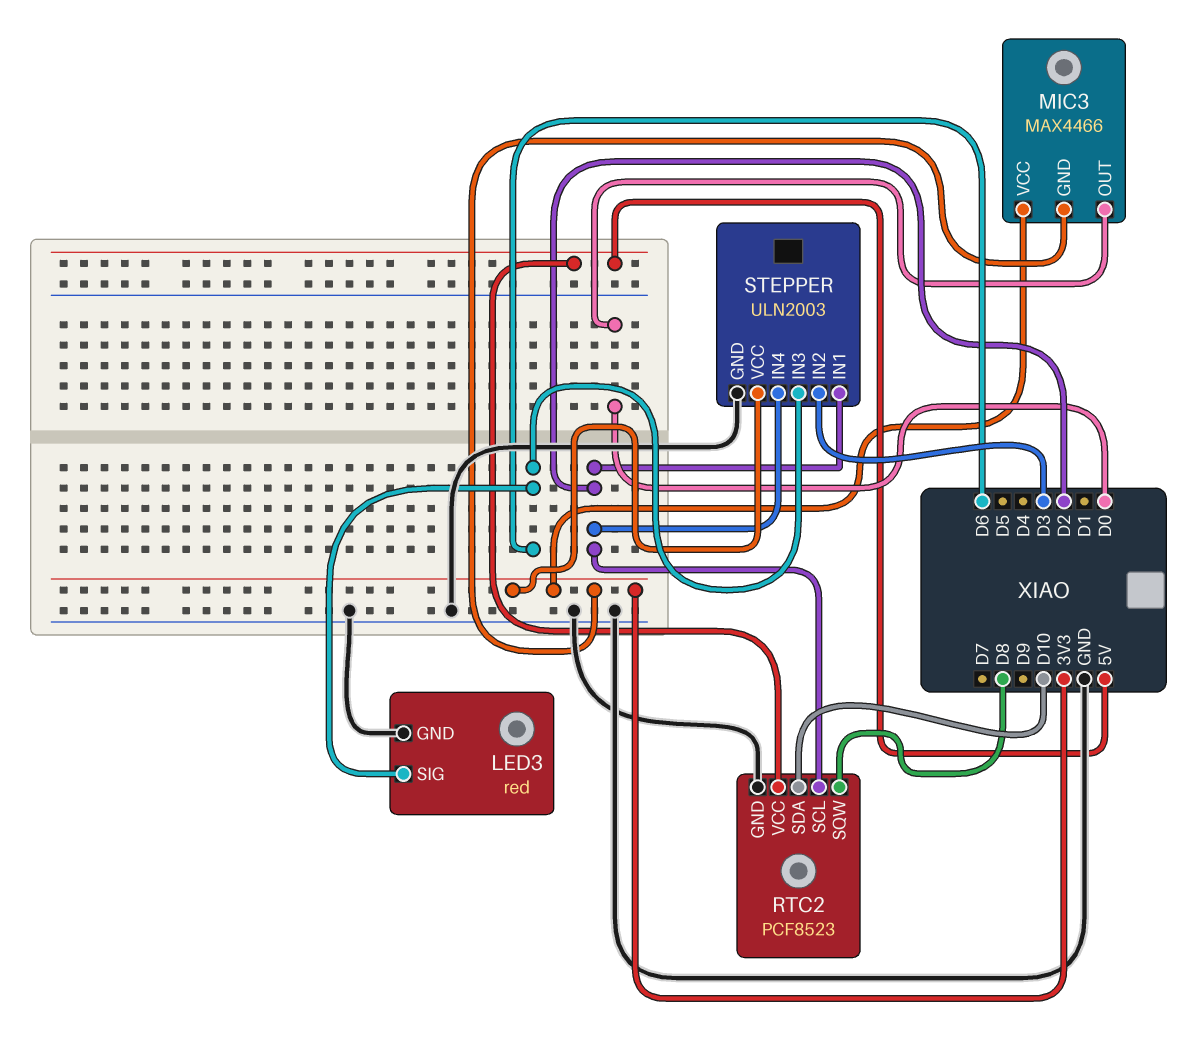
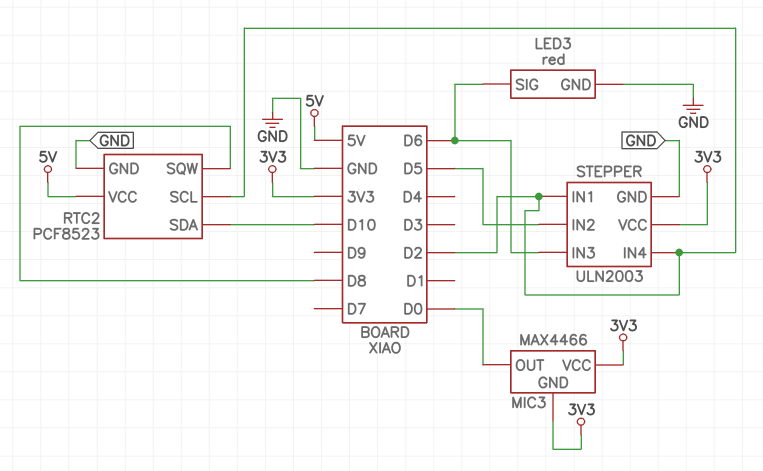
STEPPER pin IN2: D3 -> D5

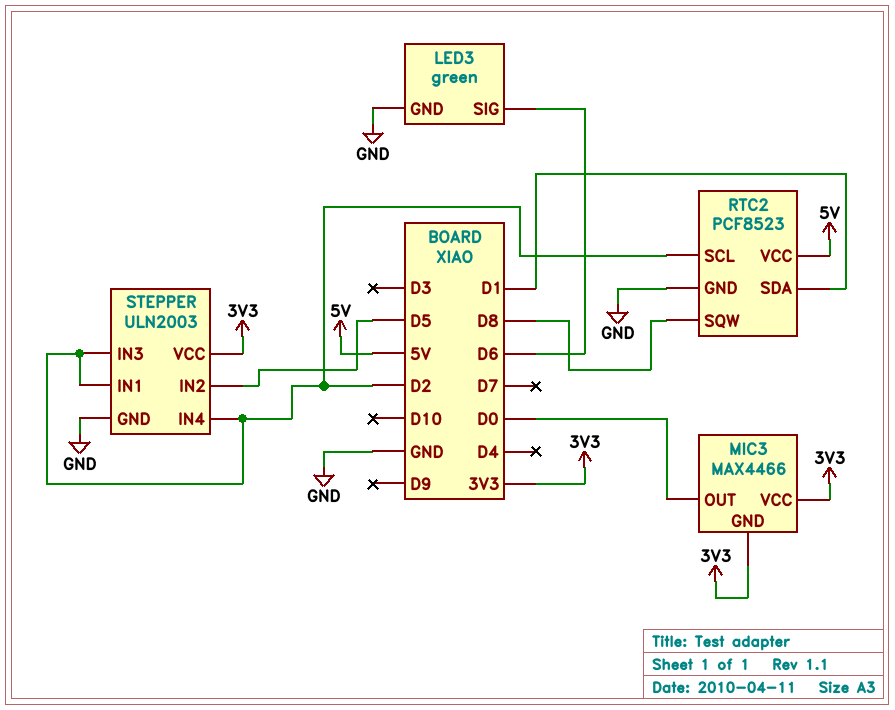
LED3: red -> green
RTC2 pin SDA: D10 -> D1
STEPPER pin IN3: D6 -> D2

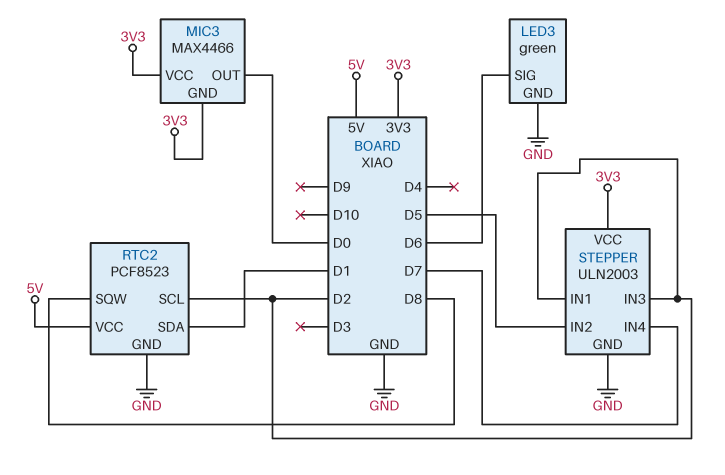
STEPPER pin IN4: D2 -> D7

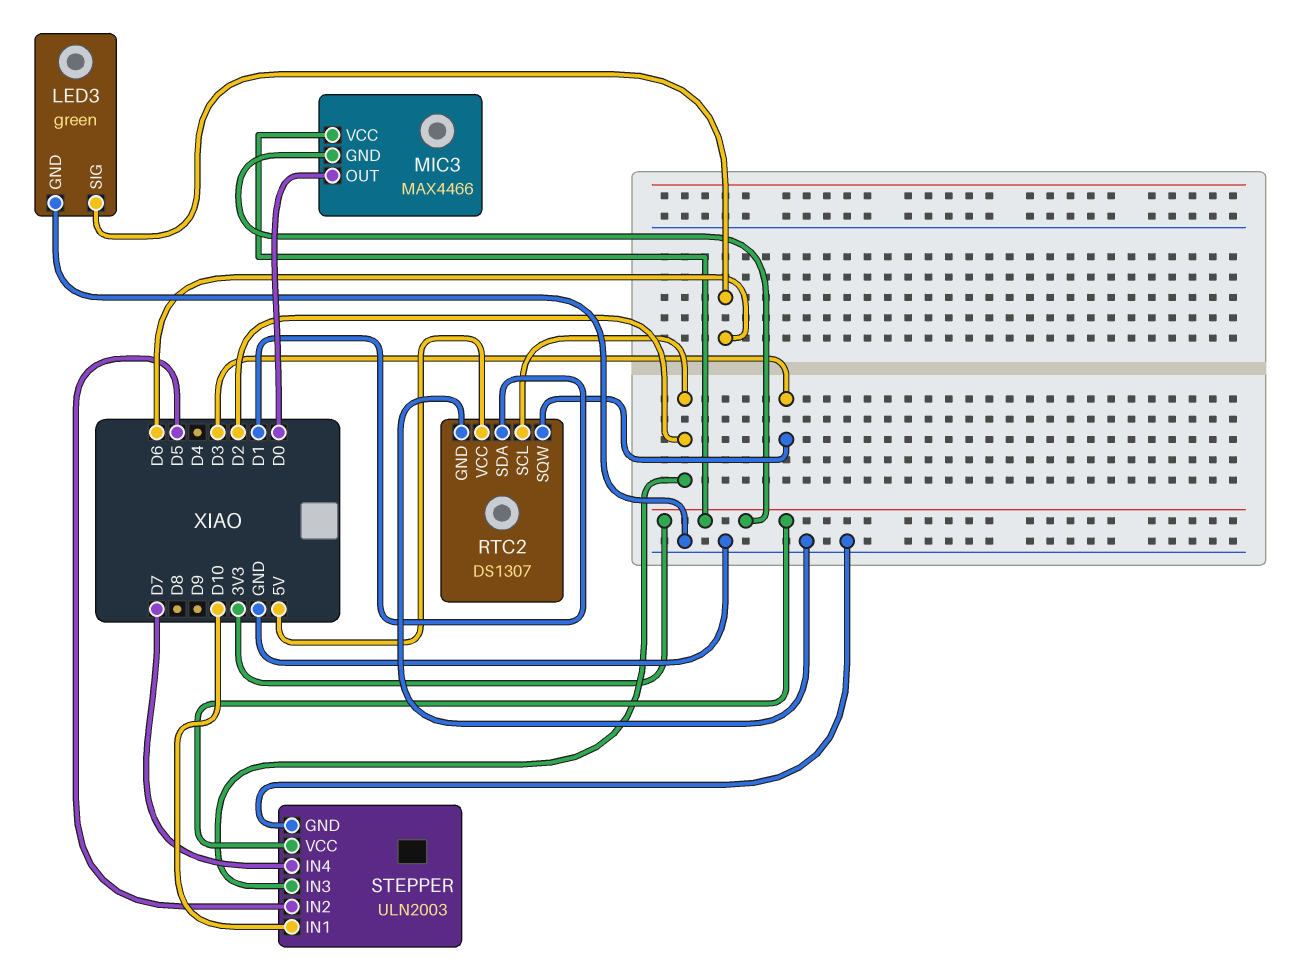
RTC2: PCF8523 -> DS1307
RTC2 pin SQW: D8 -> D3
STEPPER pin IN1: D2 -> D10

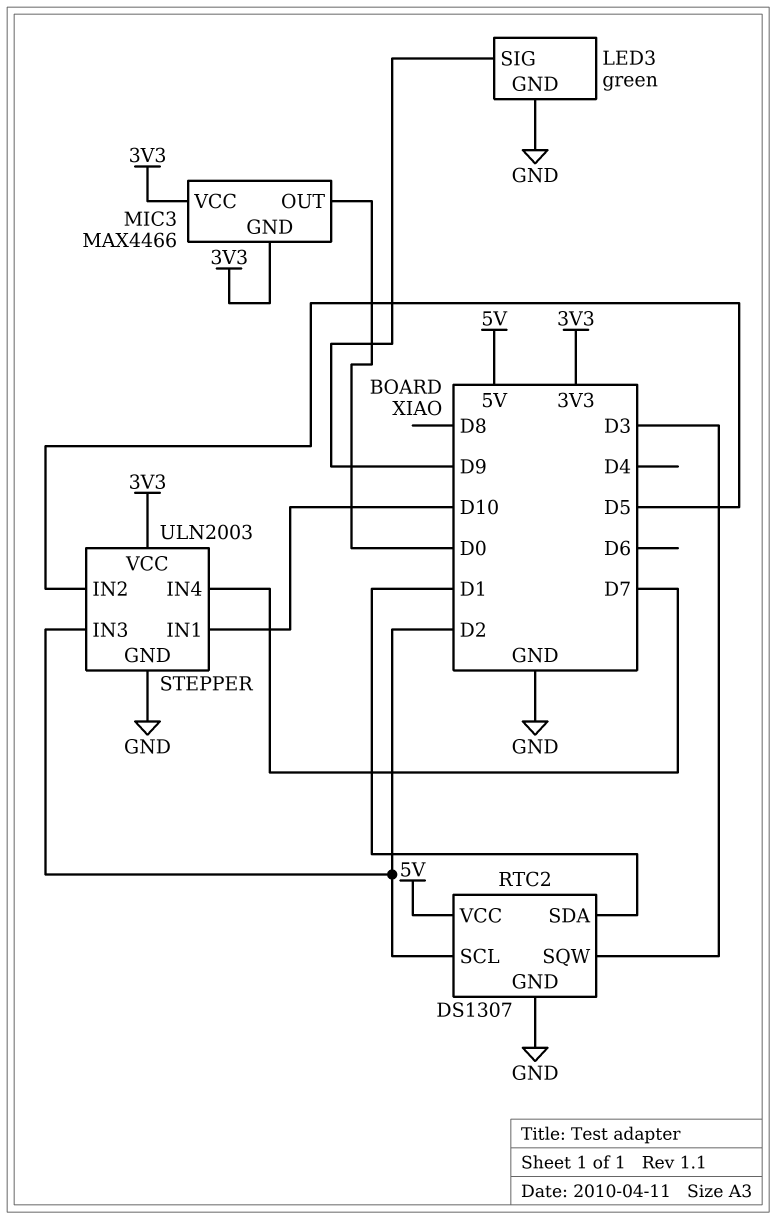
LED3 pin SIG: D6 -> D9

